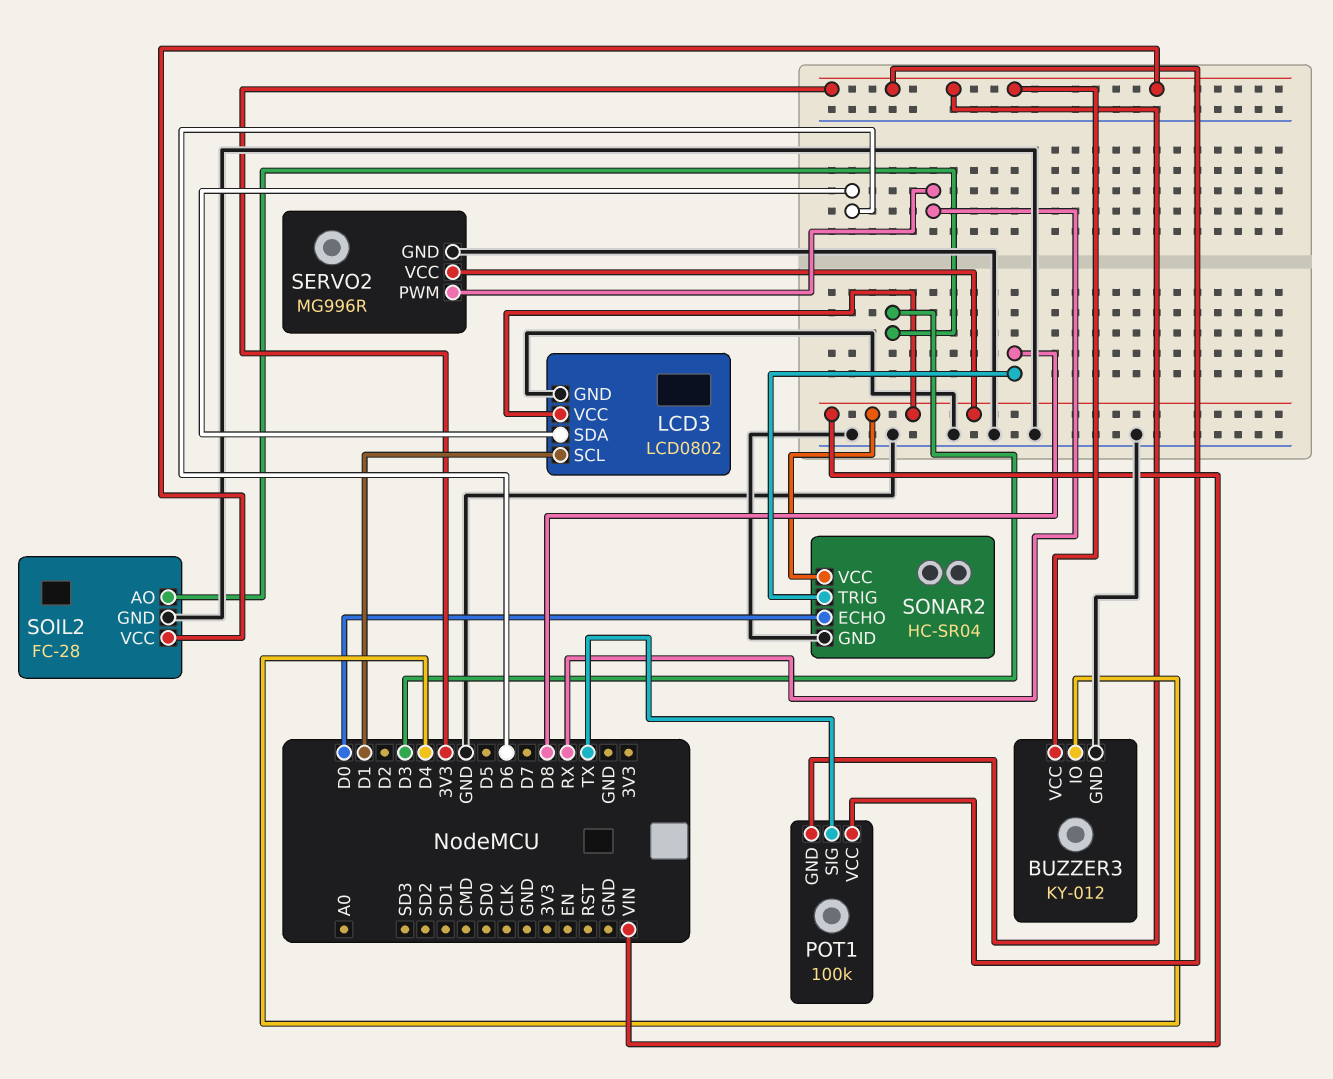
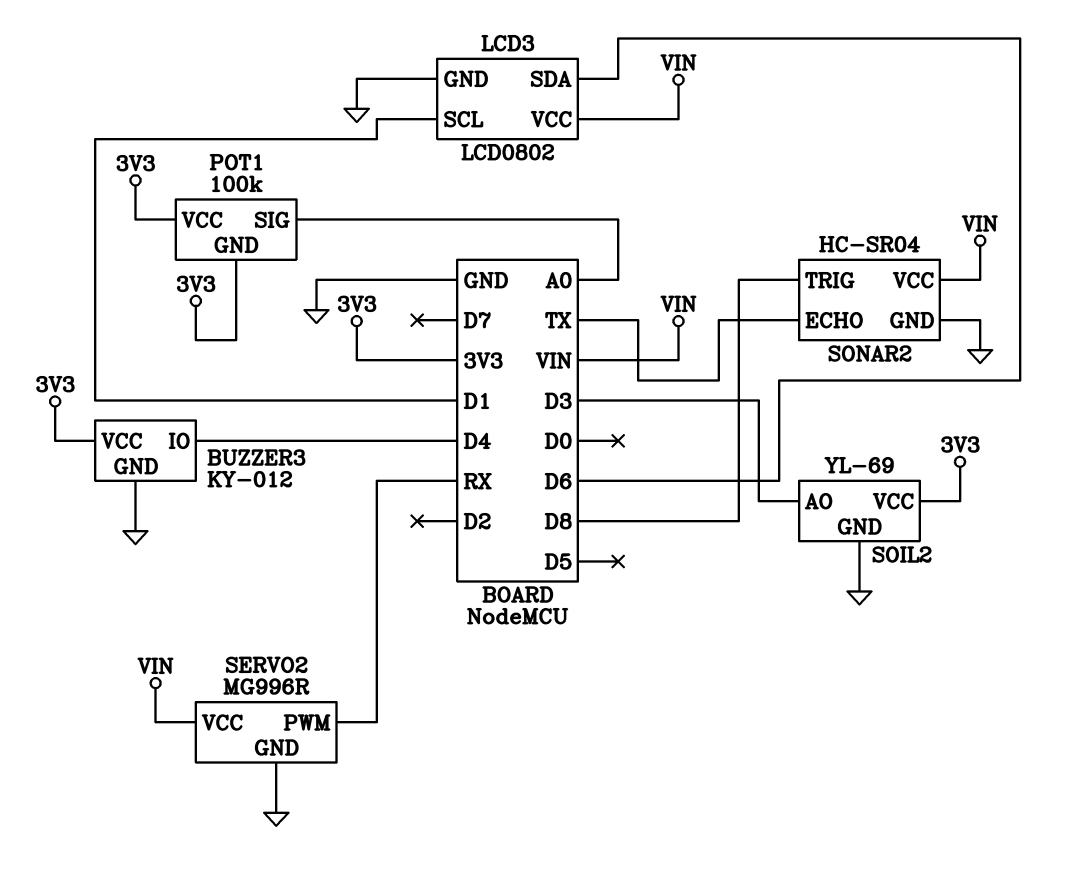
POT1 pin SIG: TX -> A0
SOIL2: FC-28 -> YL-69
SONAR2 pin ECHO: D0 -> TX

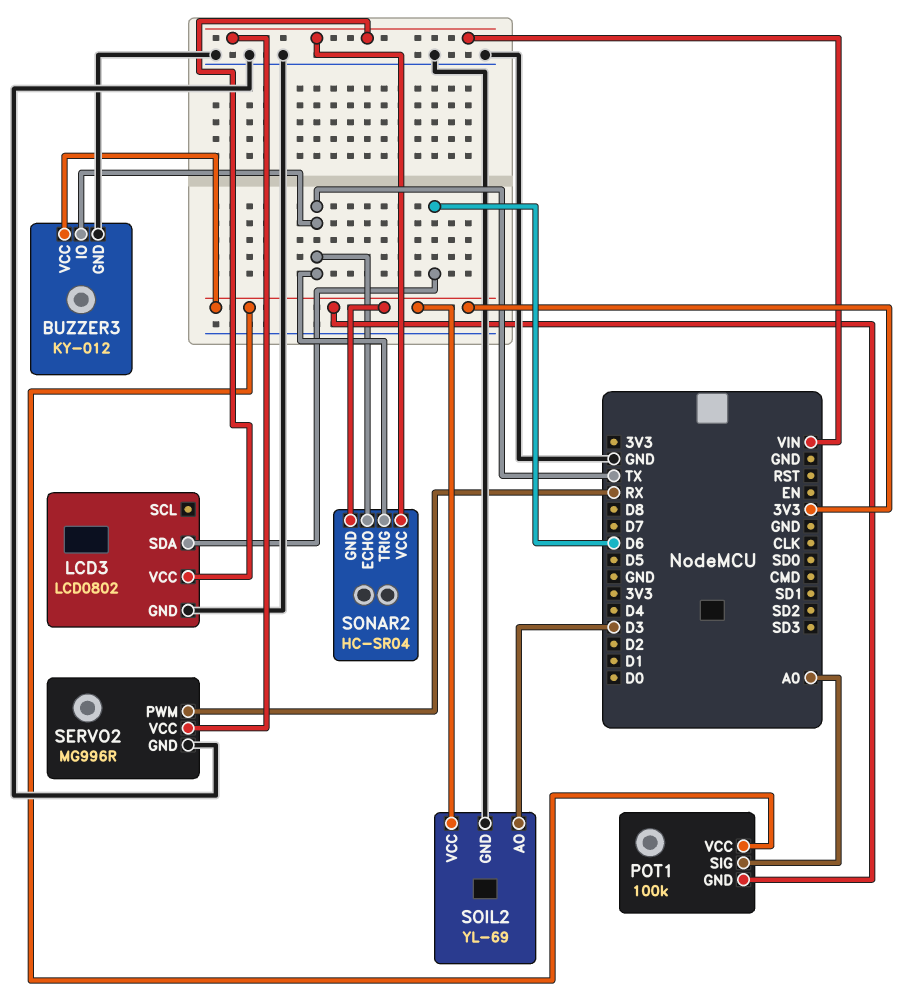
BUZZER3 pin IO: D4 -> TX
LCD3 pin SCL: D1 -> none
SONAR2 pin GND: GND -> 3V3
SONAR2 pin TRIG: D8 -> TX

